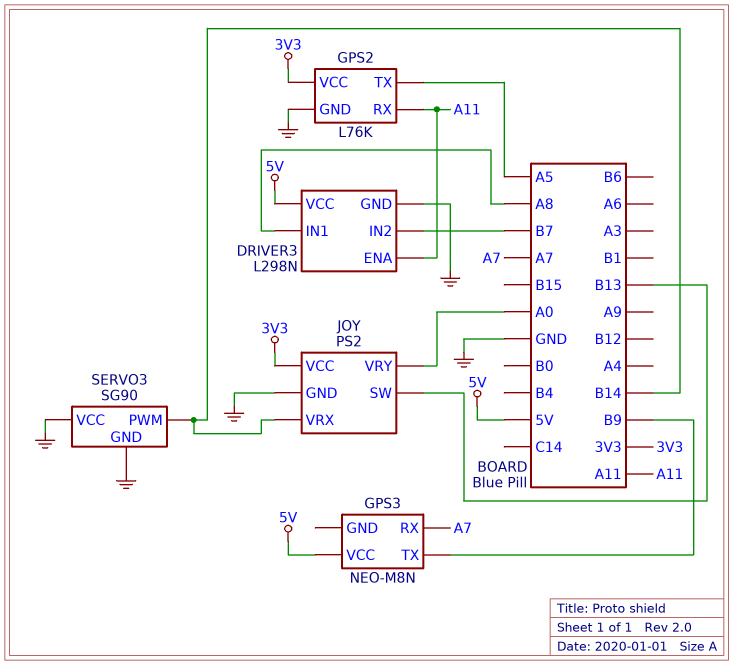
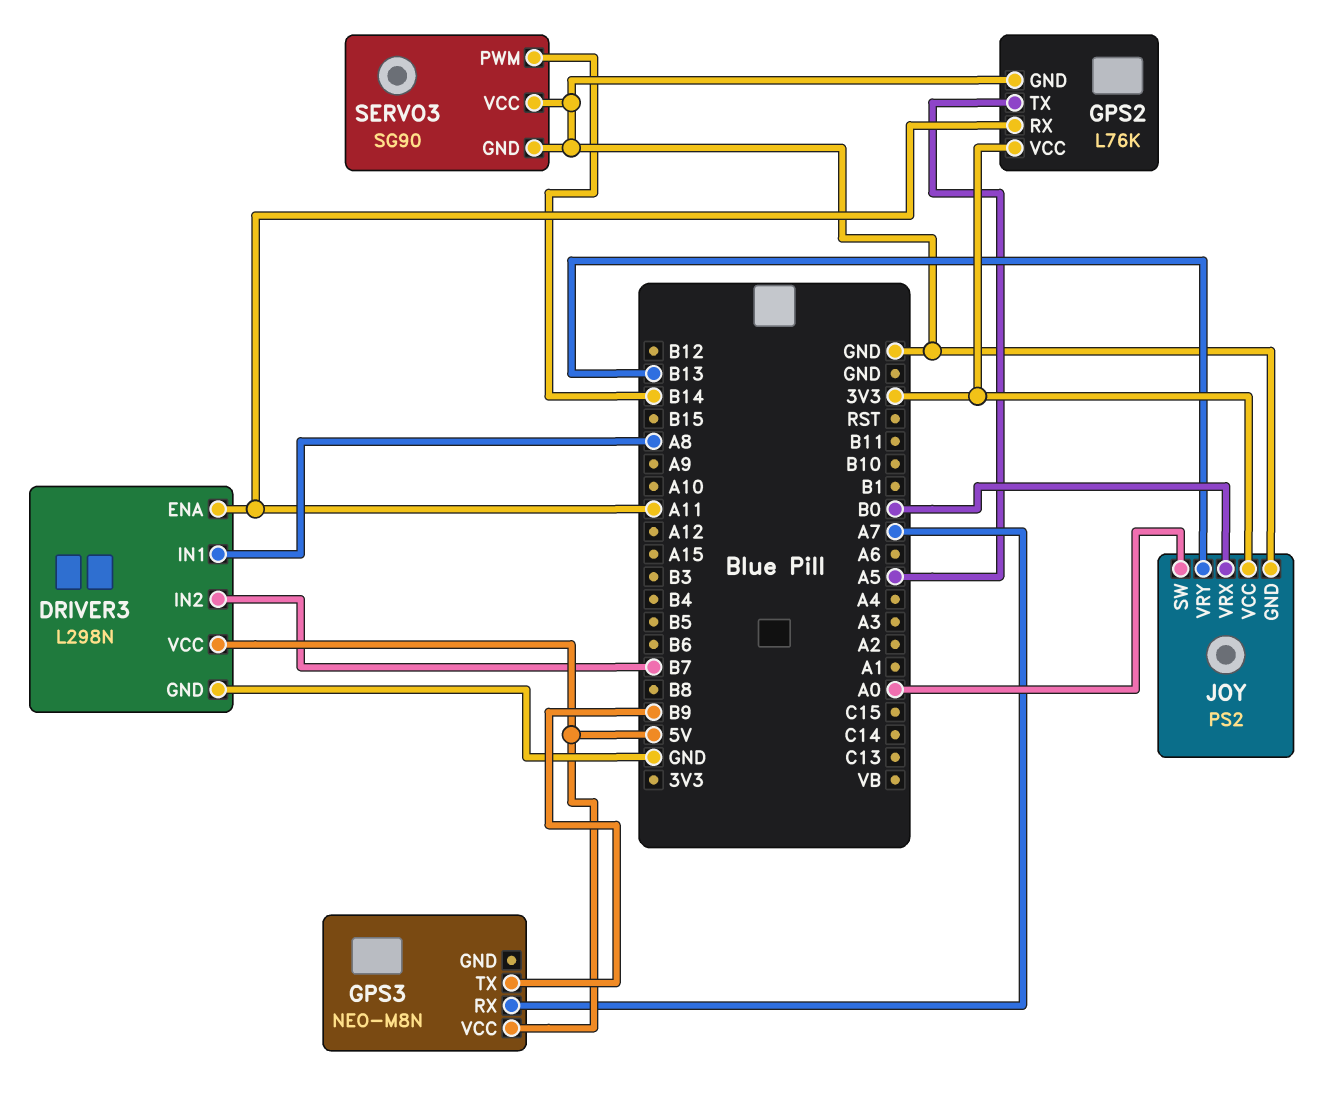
JOY pin SW: B13 -> A0
JOY pin VRX: B14 -> B0
JOY pin VRY: A0 -> B13

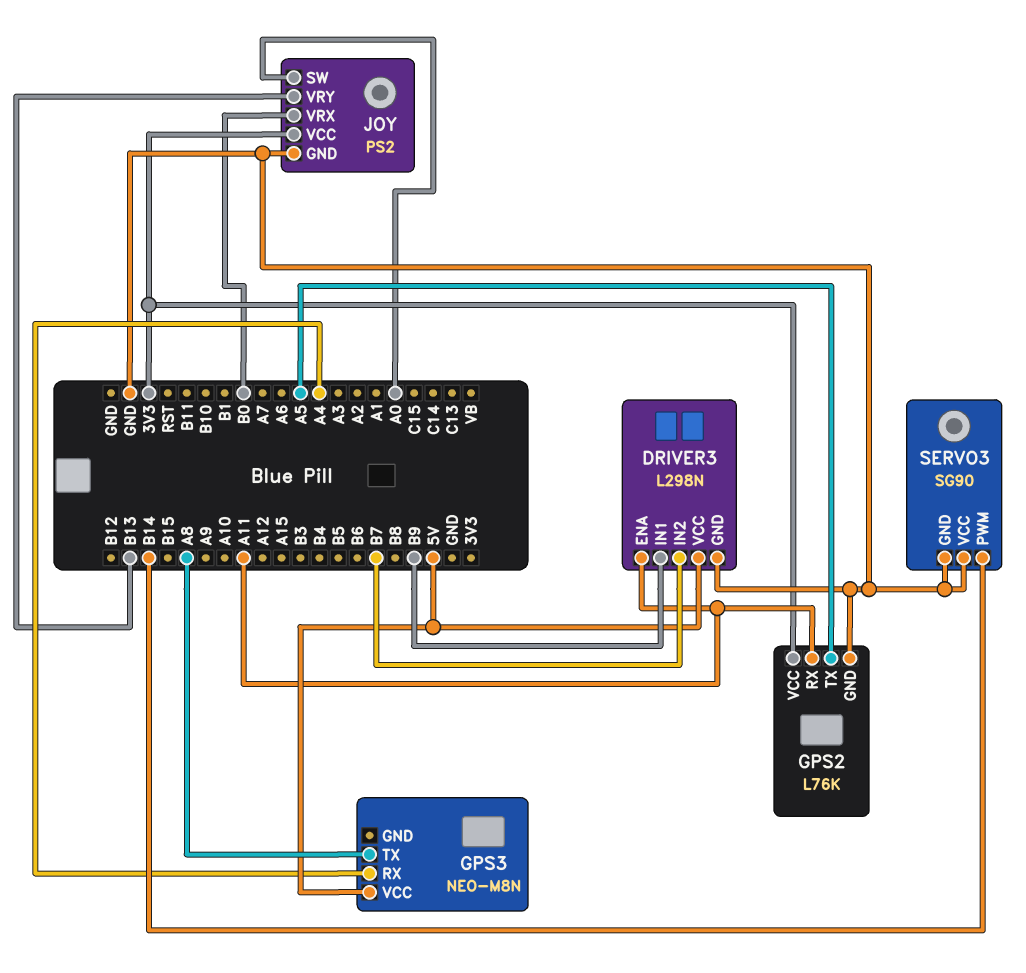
DRIVER3 pin IN1: A8 -> B9
GPS3 pin RX: A7 -> A4
GPS3 pin TX: B9 -> A8

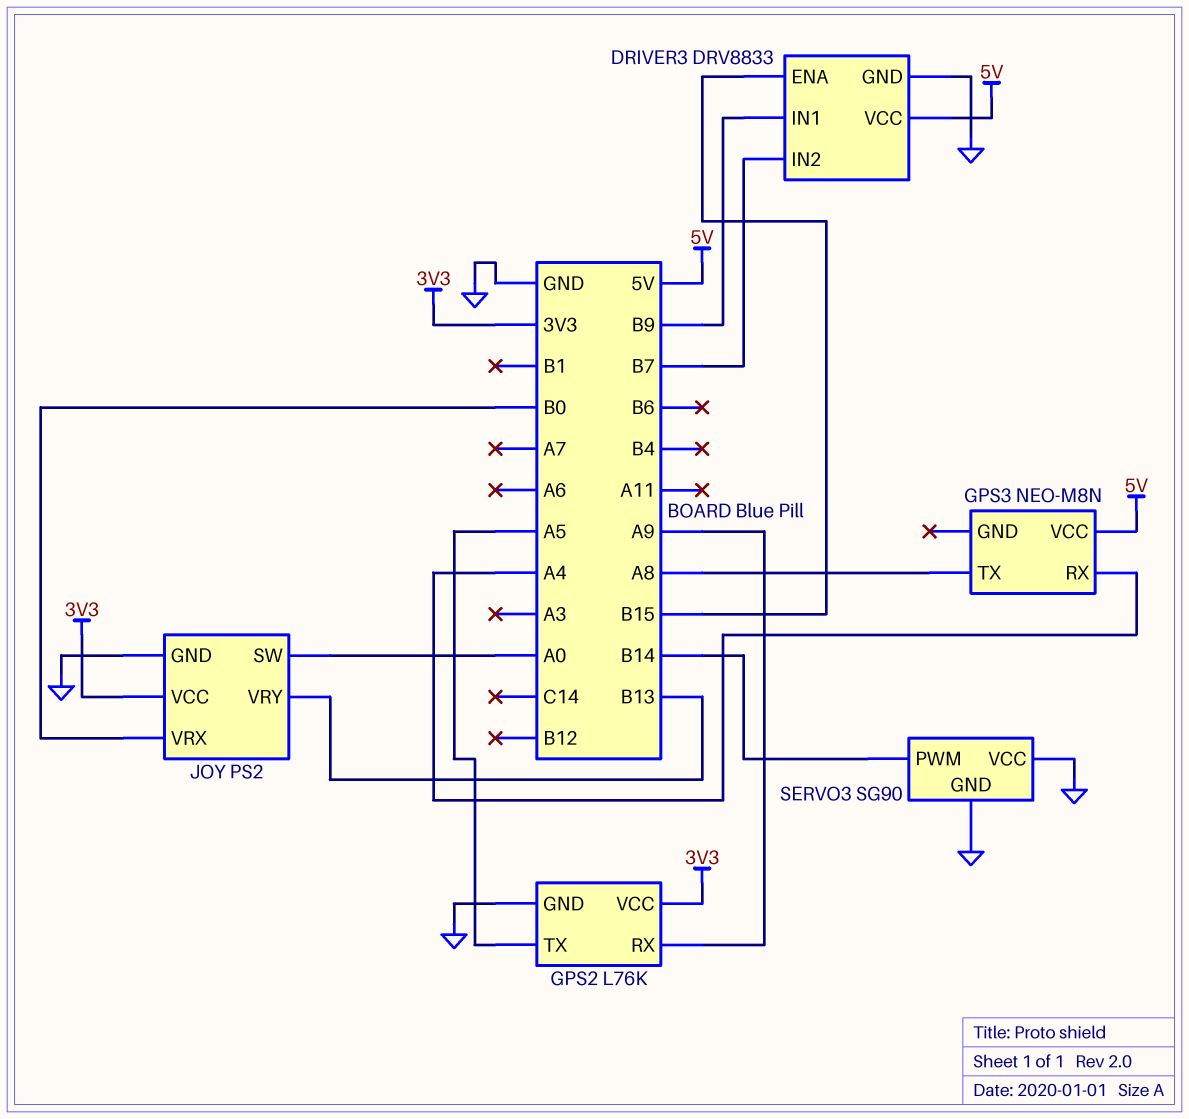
DRIVER3: L298N -> DRV8833
DRIVER3 pin ENA: A11 -> B15
GPS2 pin RX: A11 -> A9

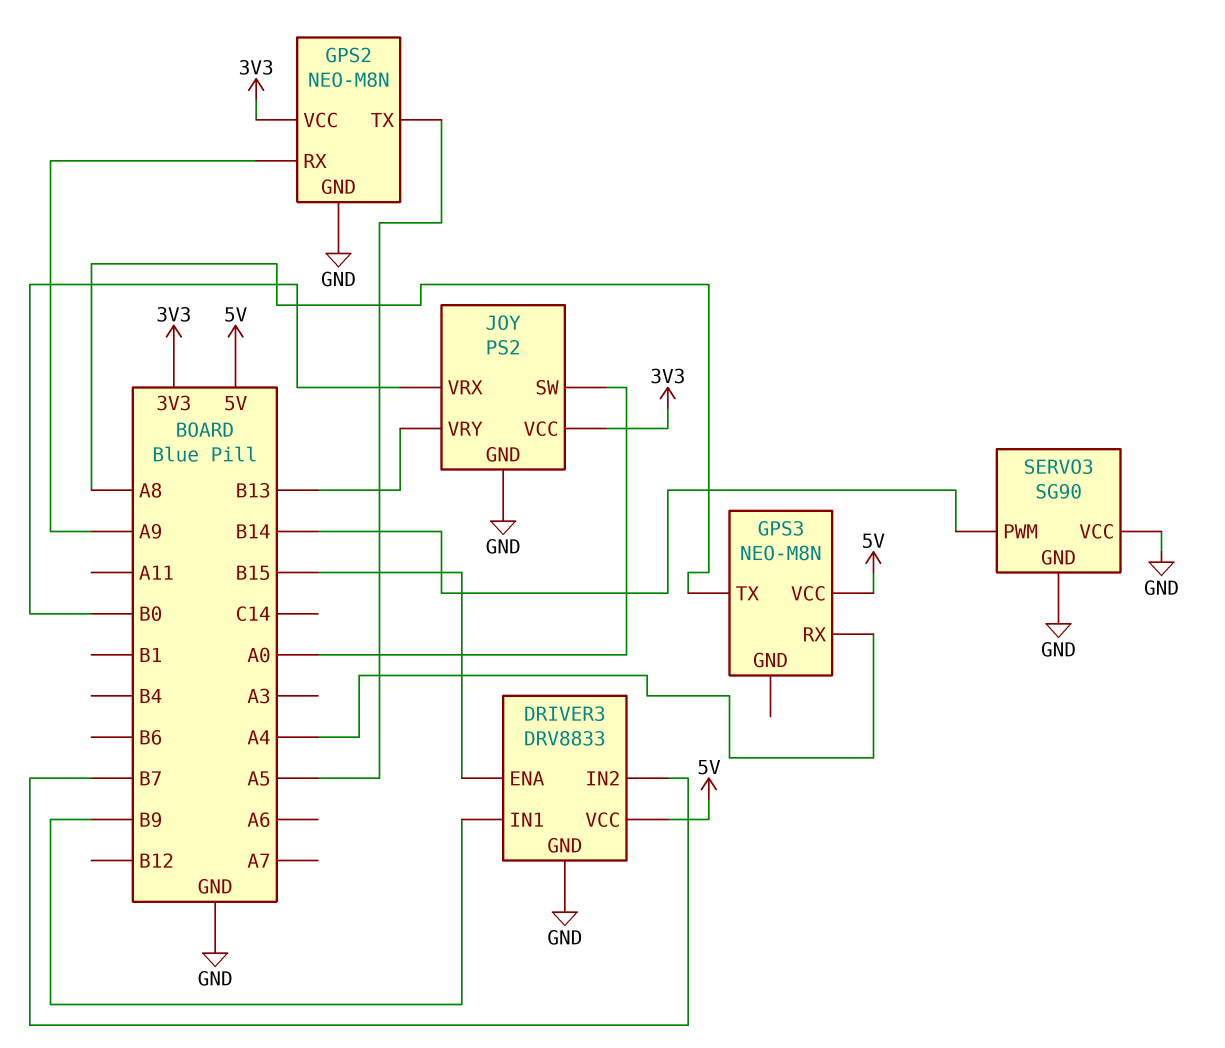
GPS2: L76K -> NEO-M8N

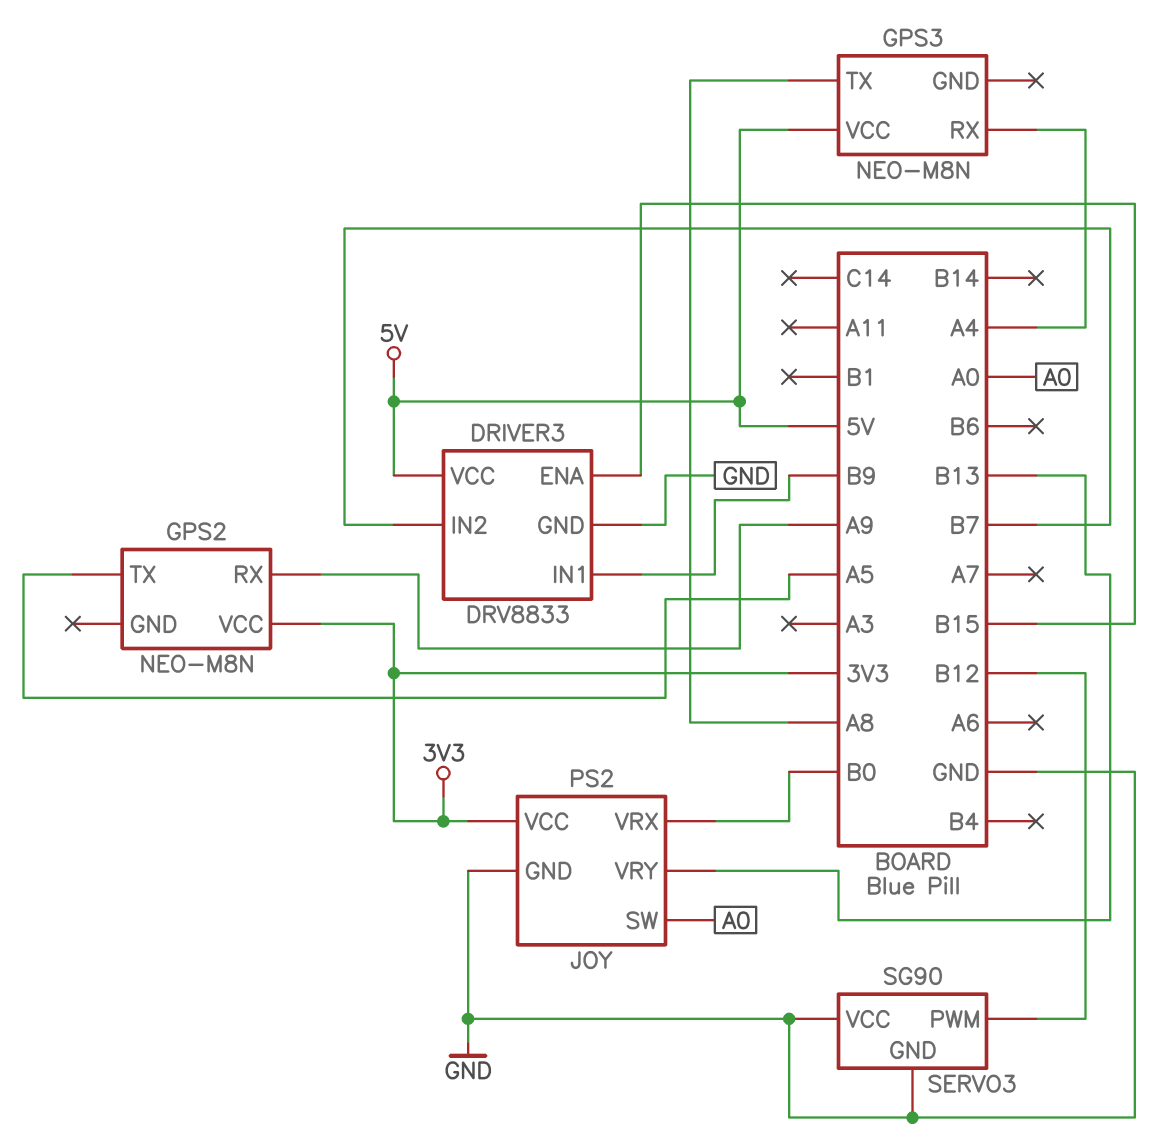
GPS2 pin GND: GND -> none
SERVO3 pin PWM: B14 -> B12

